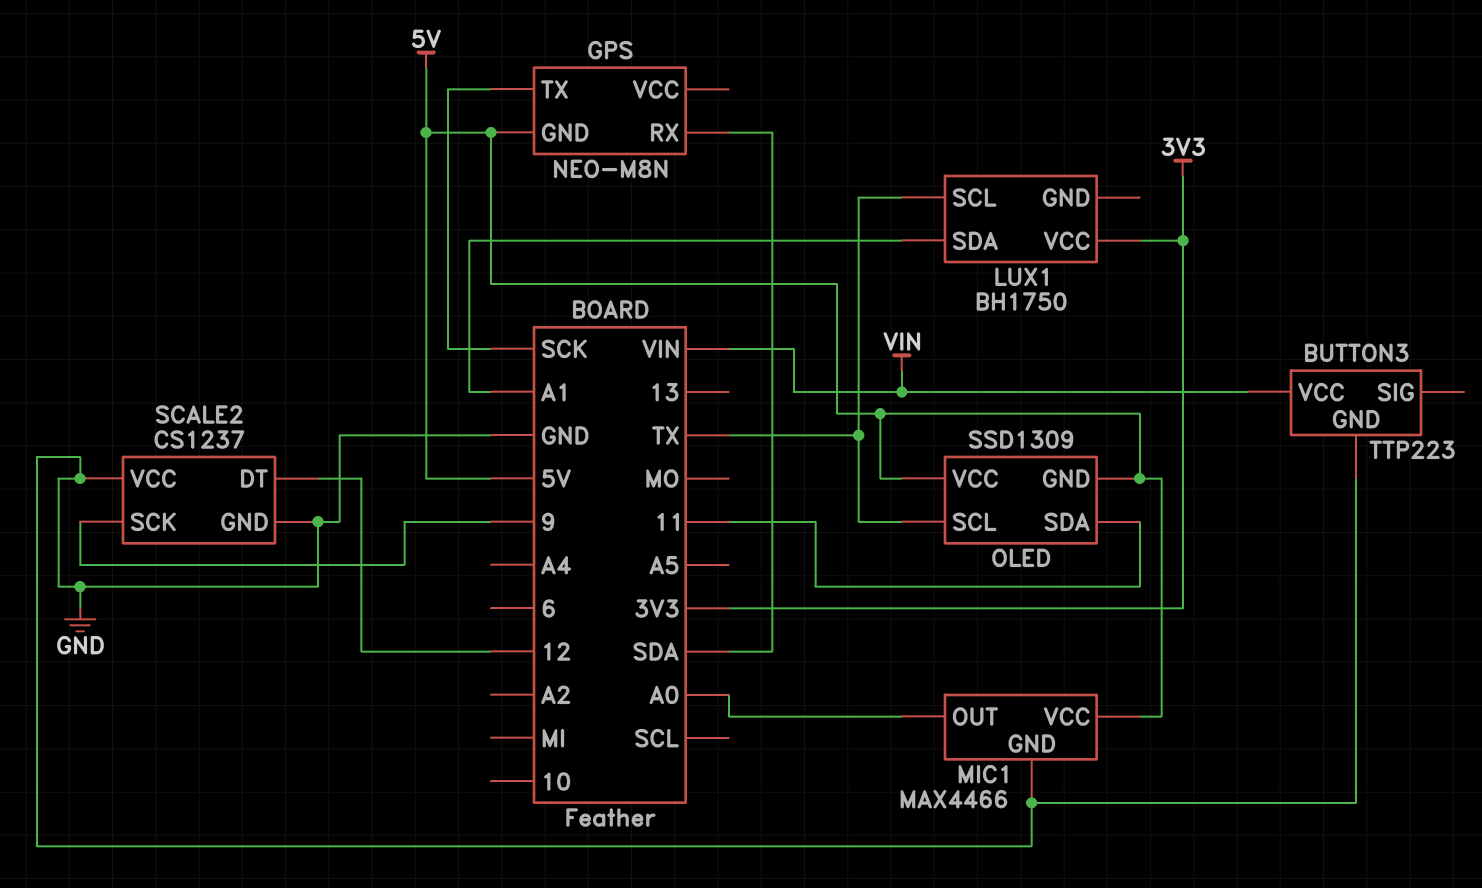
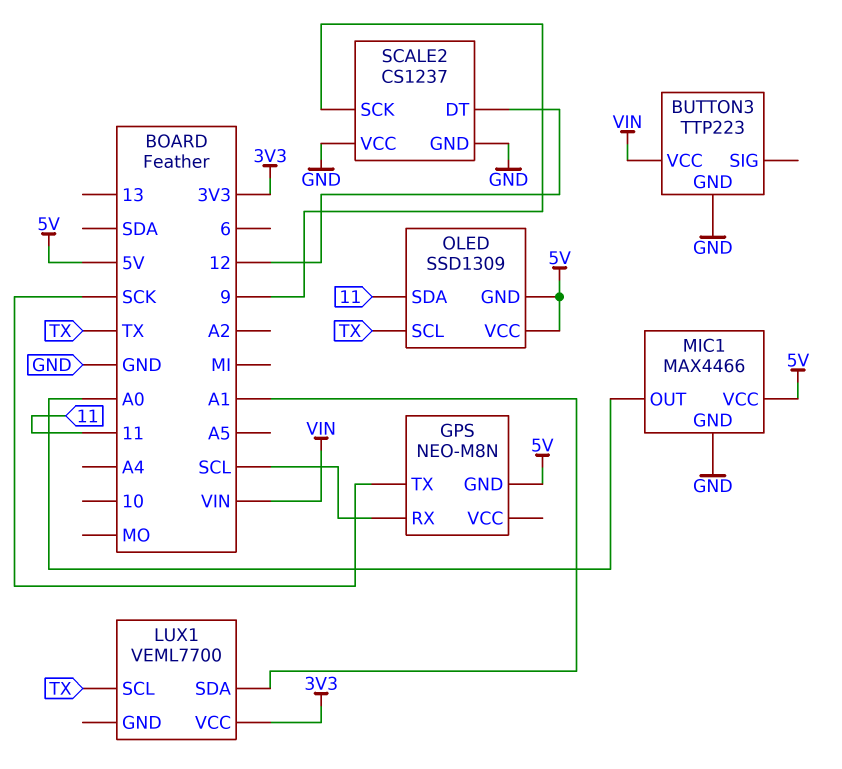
GPS pin RX: SDA -> SCL
LUX1: BH1750 -> VEML7700

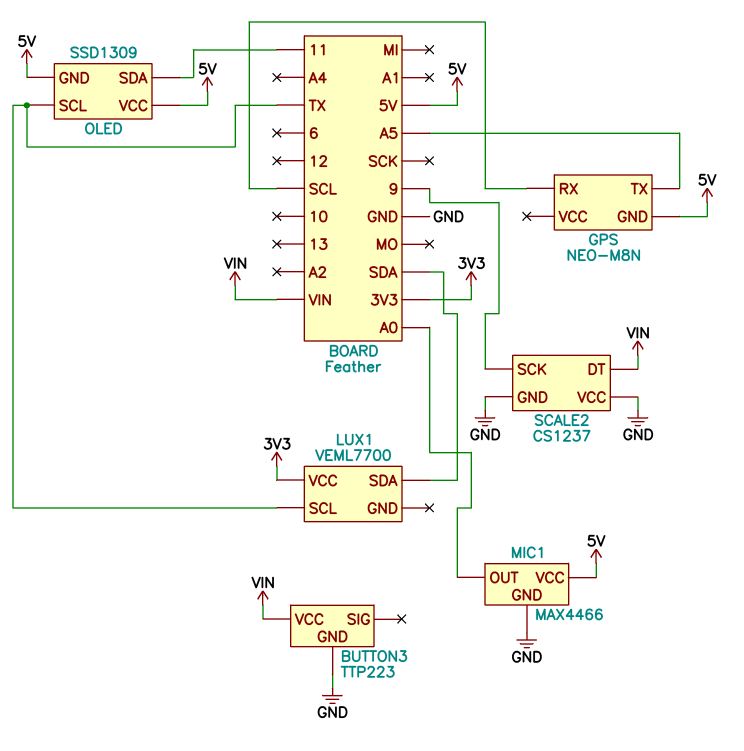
GPS pin TX: SCK -> A5
LUX1 pin SDA: A1 -> SDA
SCALE2 pin DT: 12 -> VIN

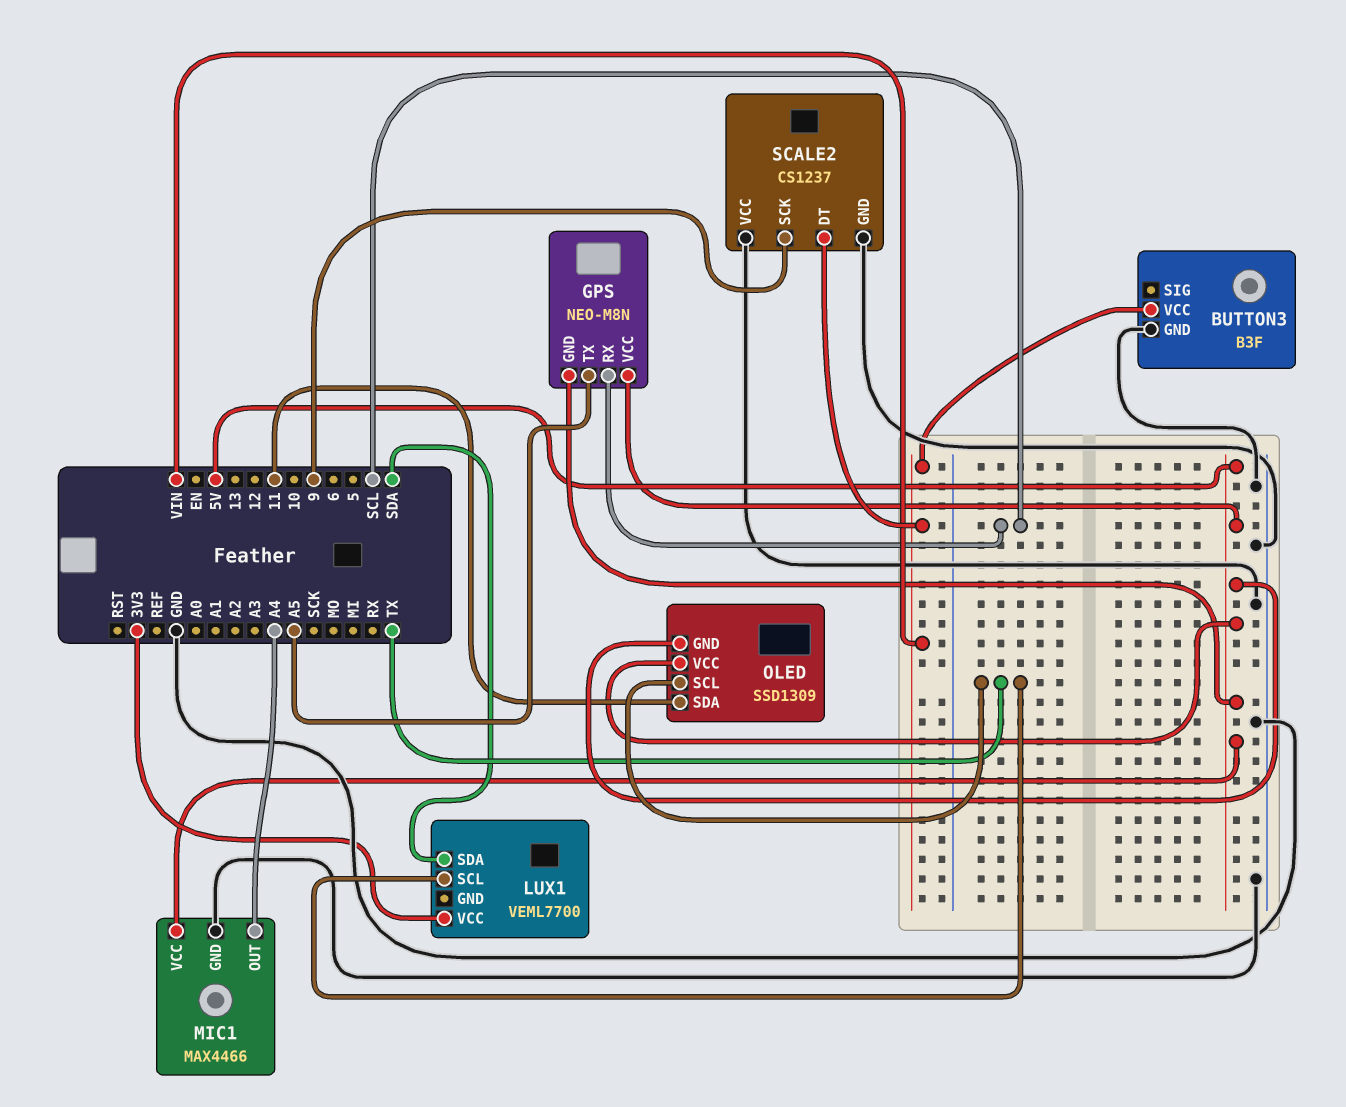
BUTTON3: TTP223 -> B3F
GPS pin VCC: none -> 5V
MIC1 pin OUT: A0 -> A4

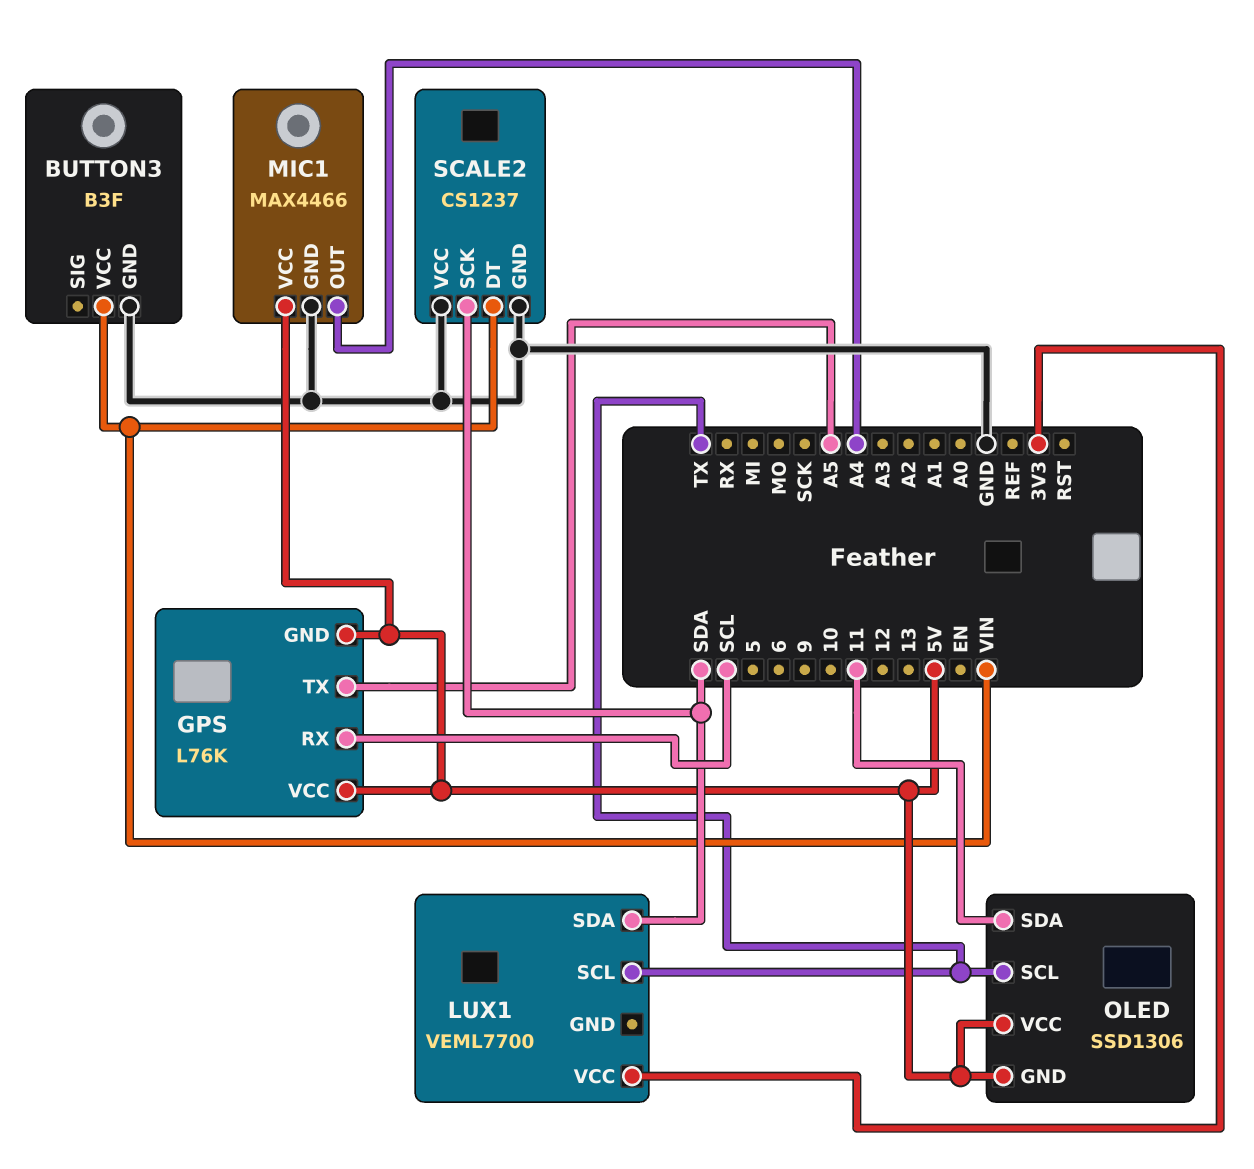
GPS: NEO-M8N -> L76K
OLED: SSD1309 -> SSD1306
SCALE2 pin SCK: 9 -> SDA

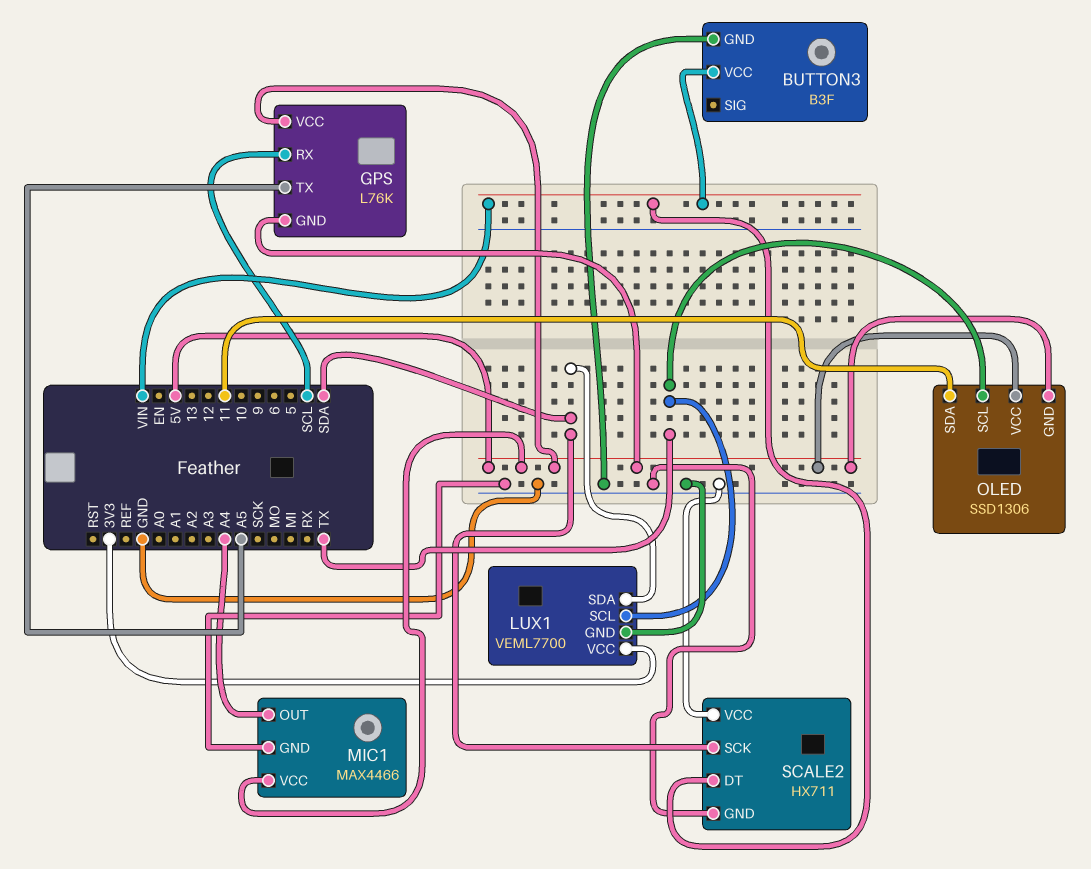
LUX1 pin GND: none -> GND
SCALE2: CS1237 -> HX711

